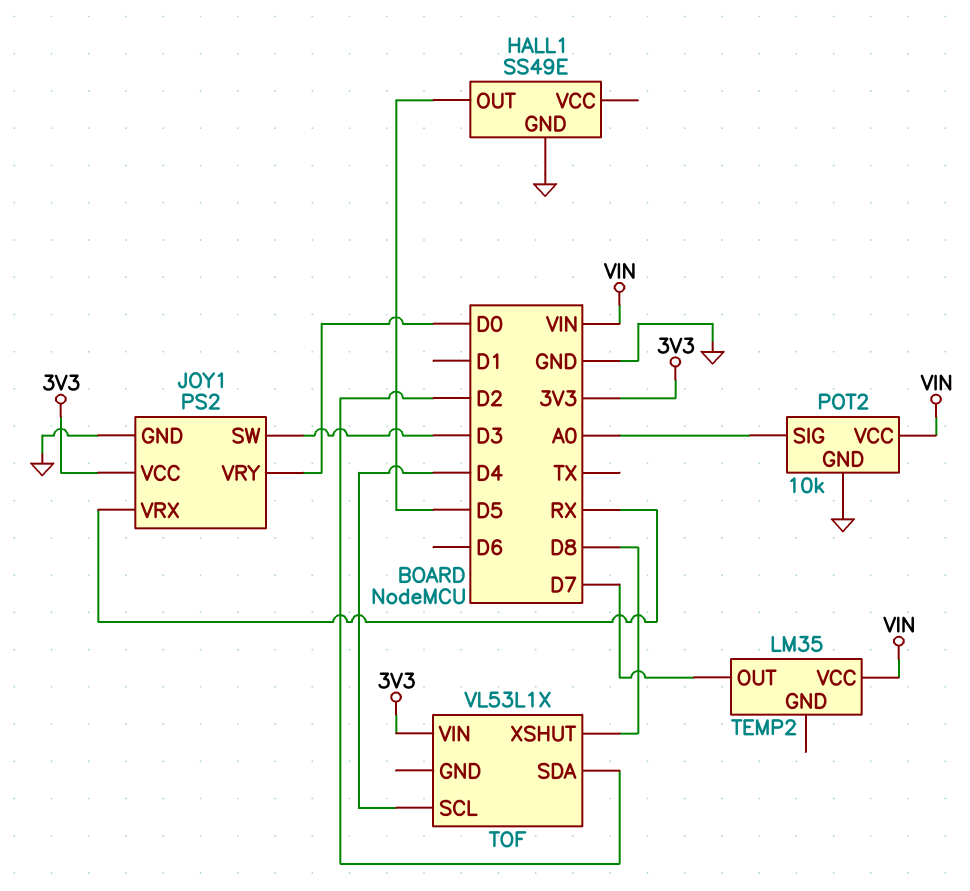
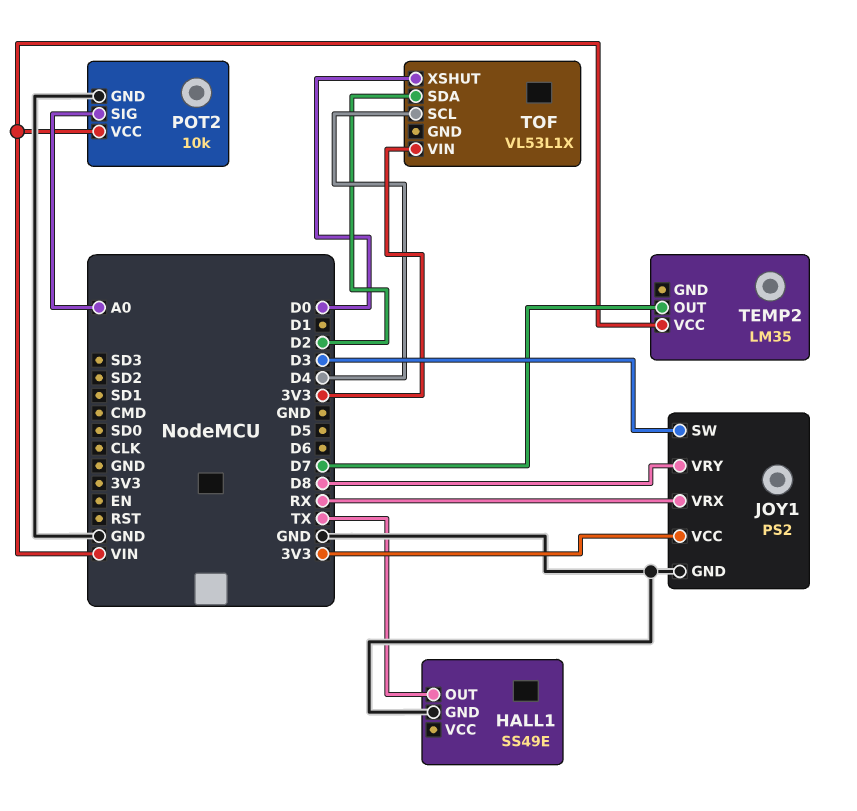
HALL1 pin OUT: D5 -> TX
JOY1 pin VRY: D0 -> D8
TOF pin XSHUT: D8 -> D0

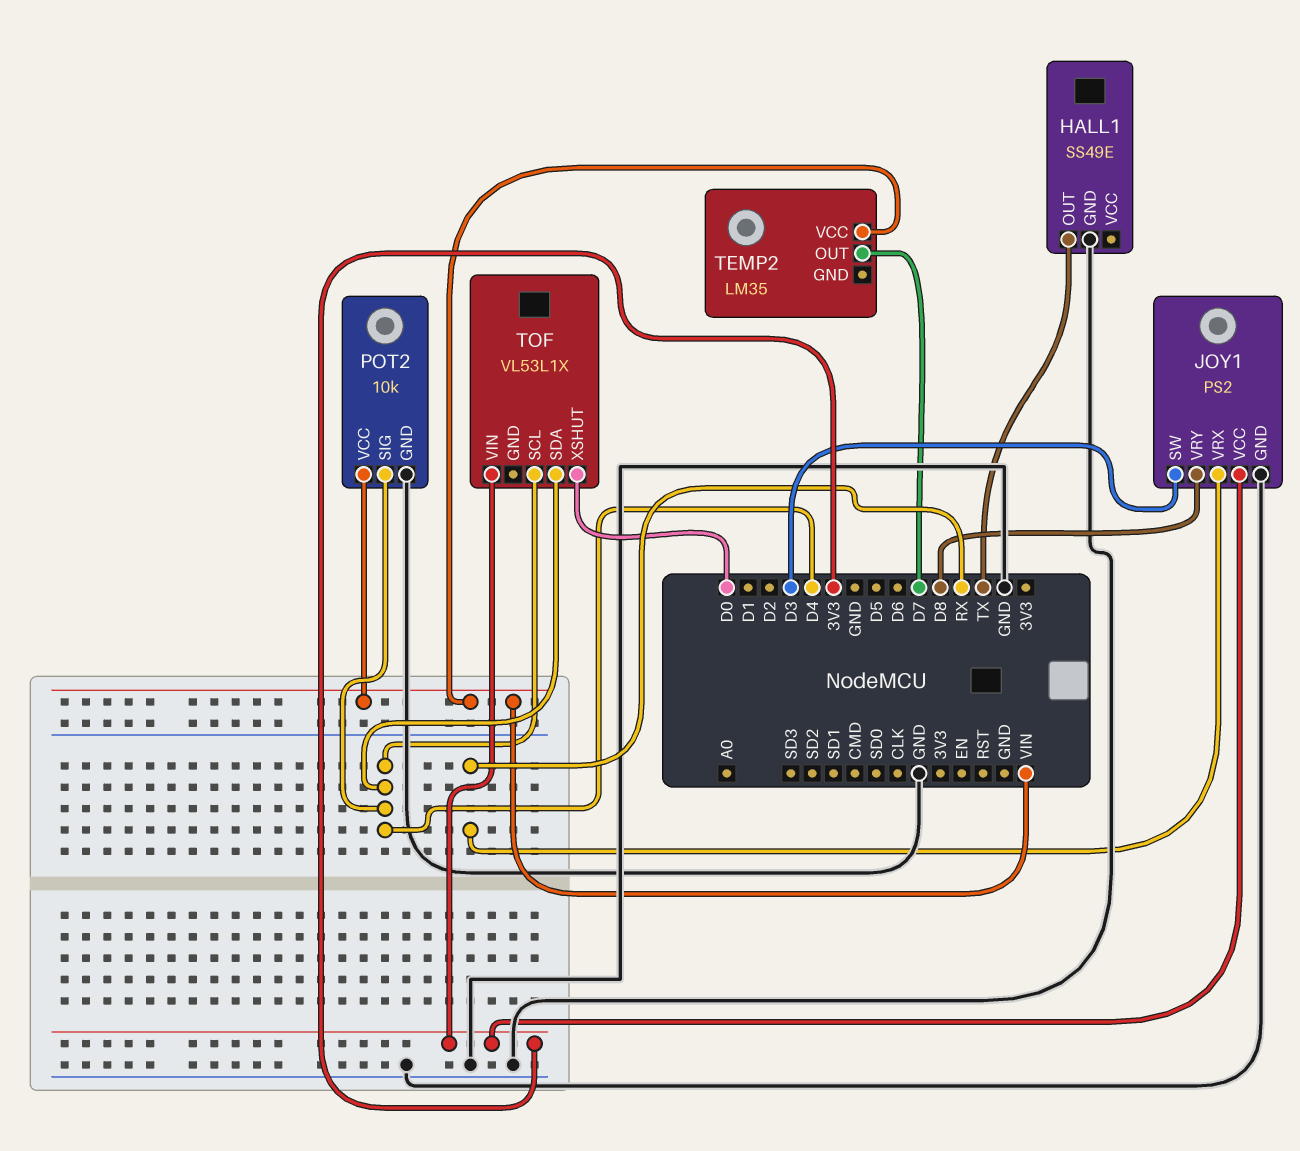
POT2 pin SIG: A0 -> D4
TOF pin SDA: D2 -> D4

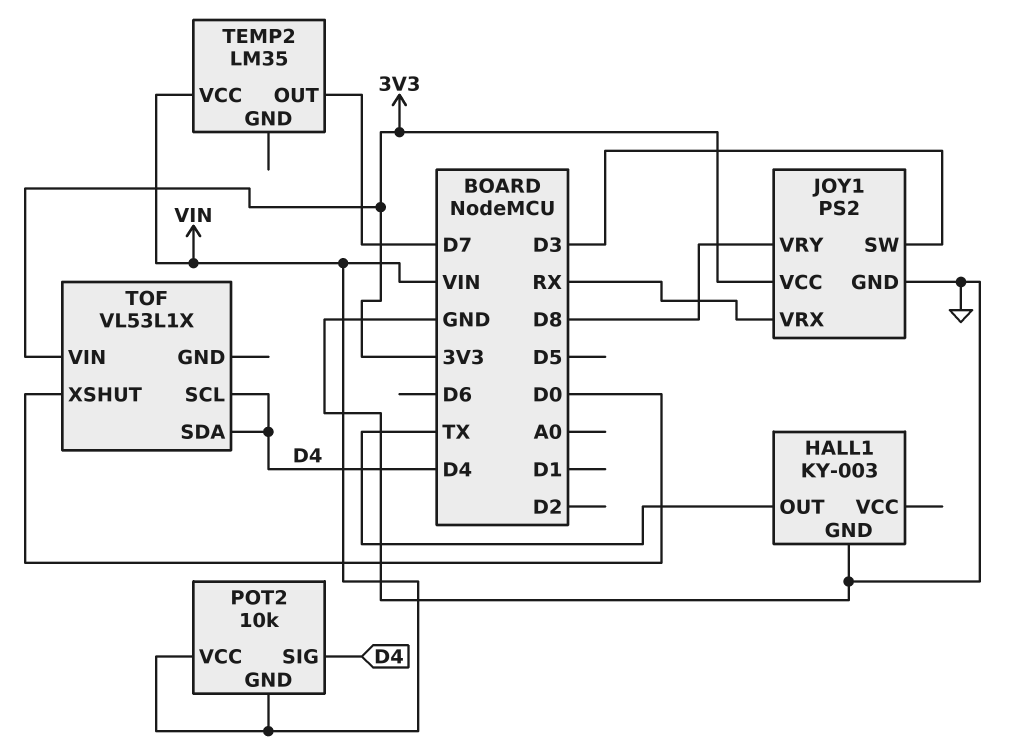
HALL1: SS49E -> KY-003
POT2 pin GND: GND -> VIN

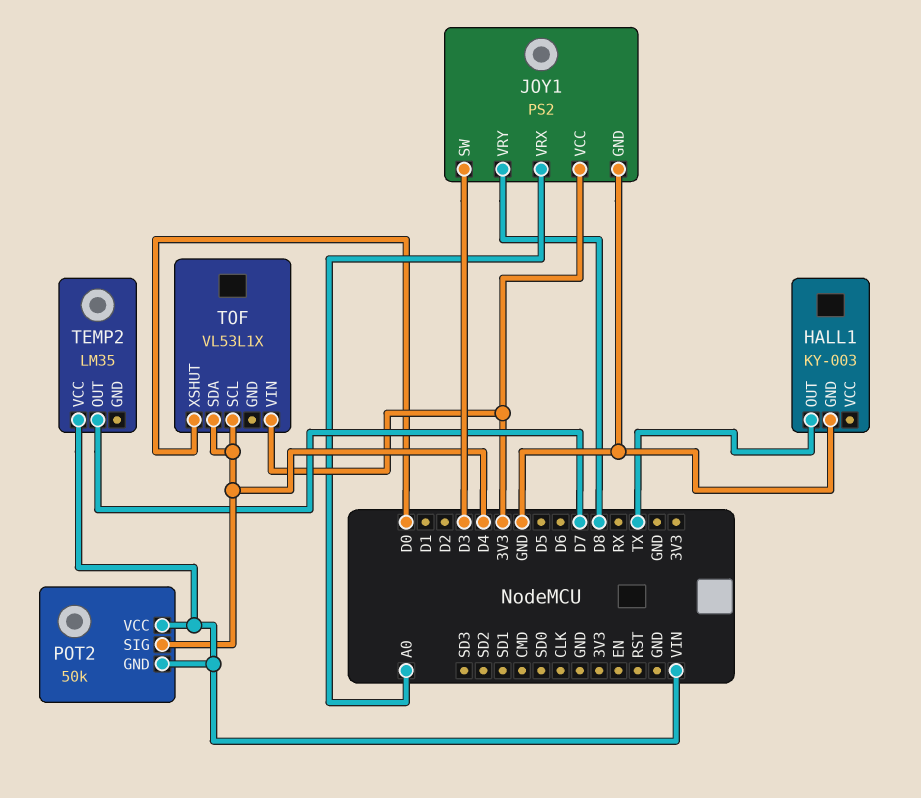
JOY1 pin VRX: RX -> A0
POT2: 10k -> 50k

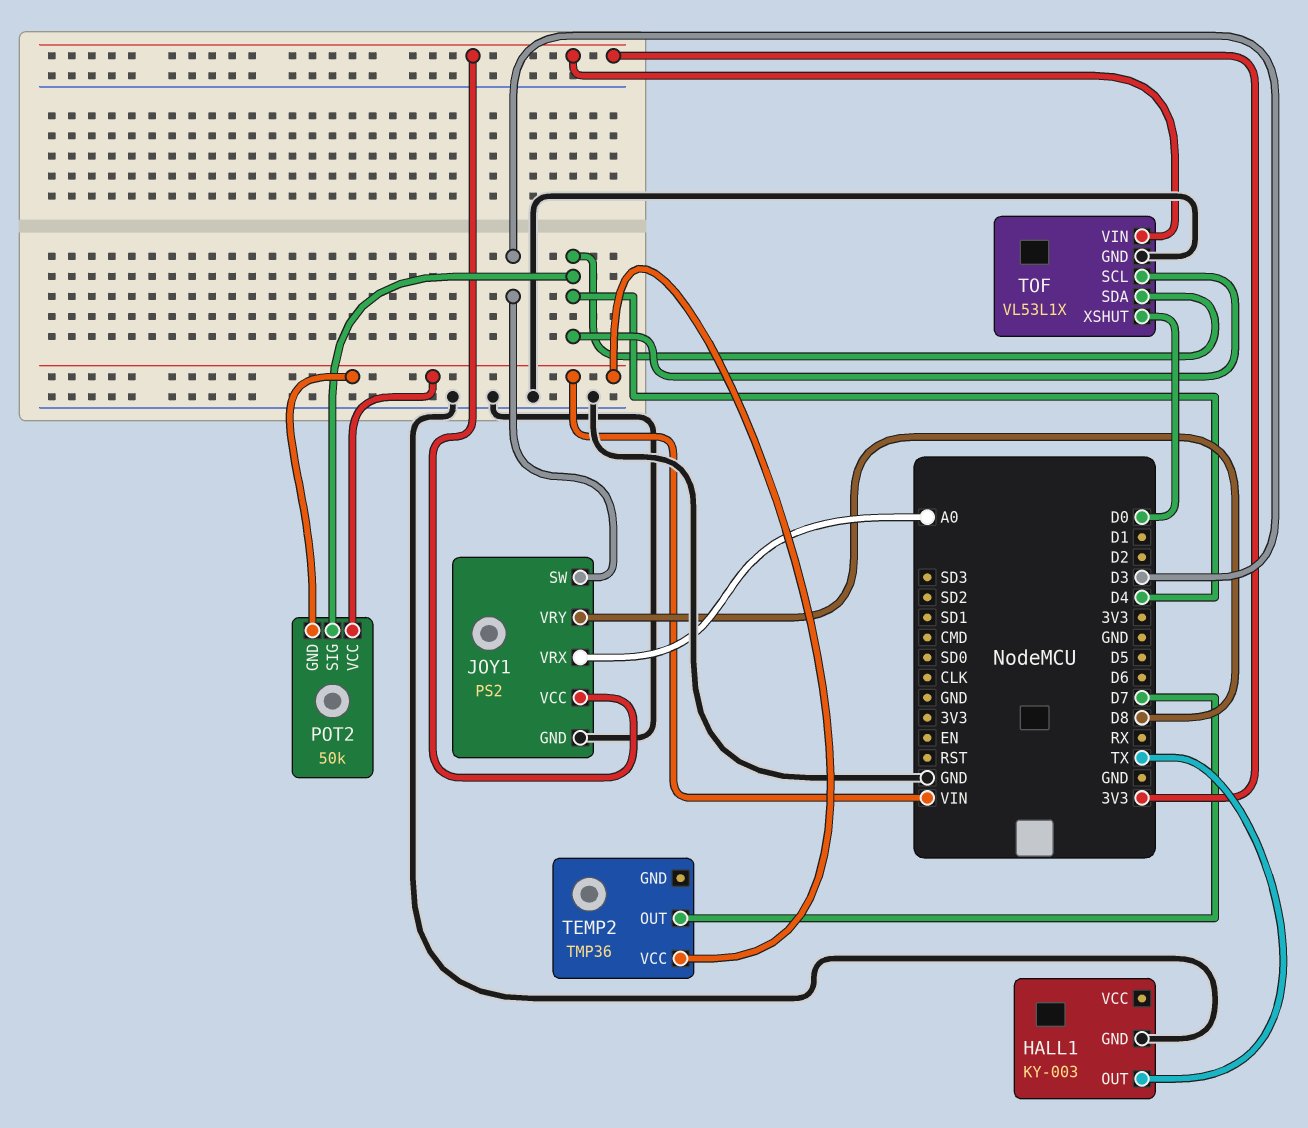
TEMP2: LM35 -> TMP36
TOF pin GND: none -> GND

